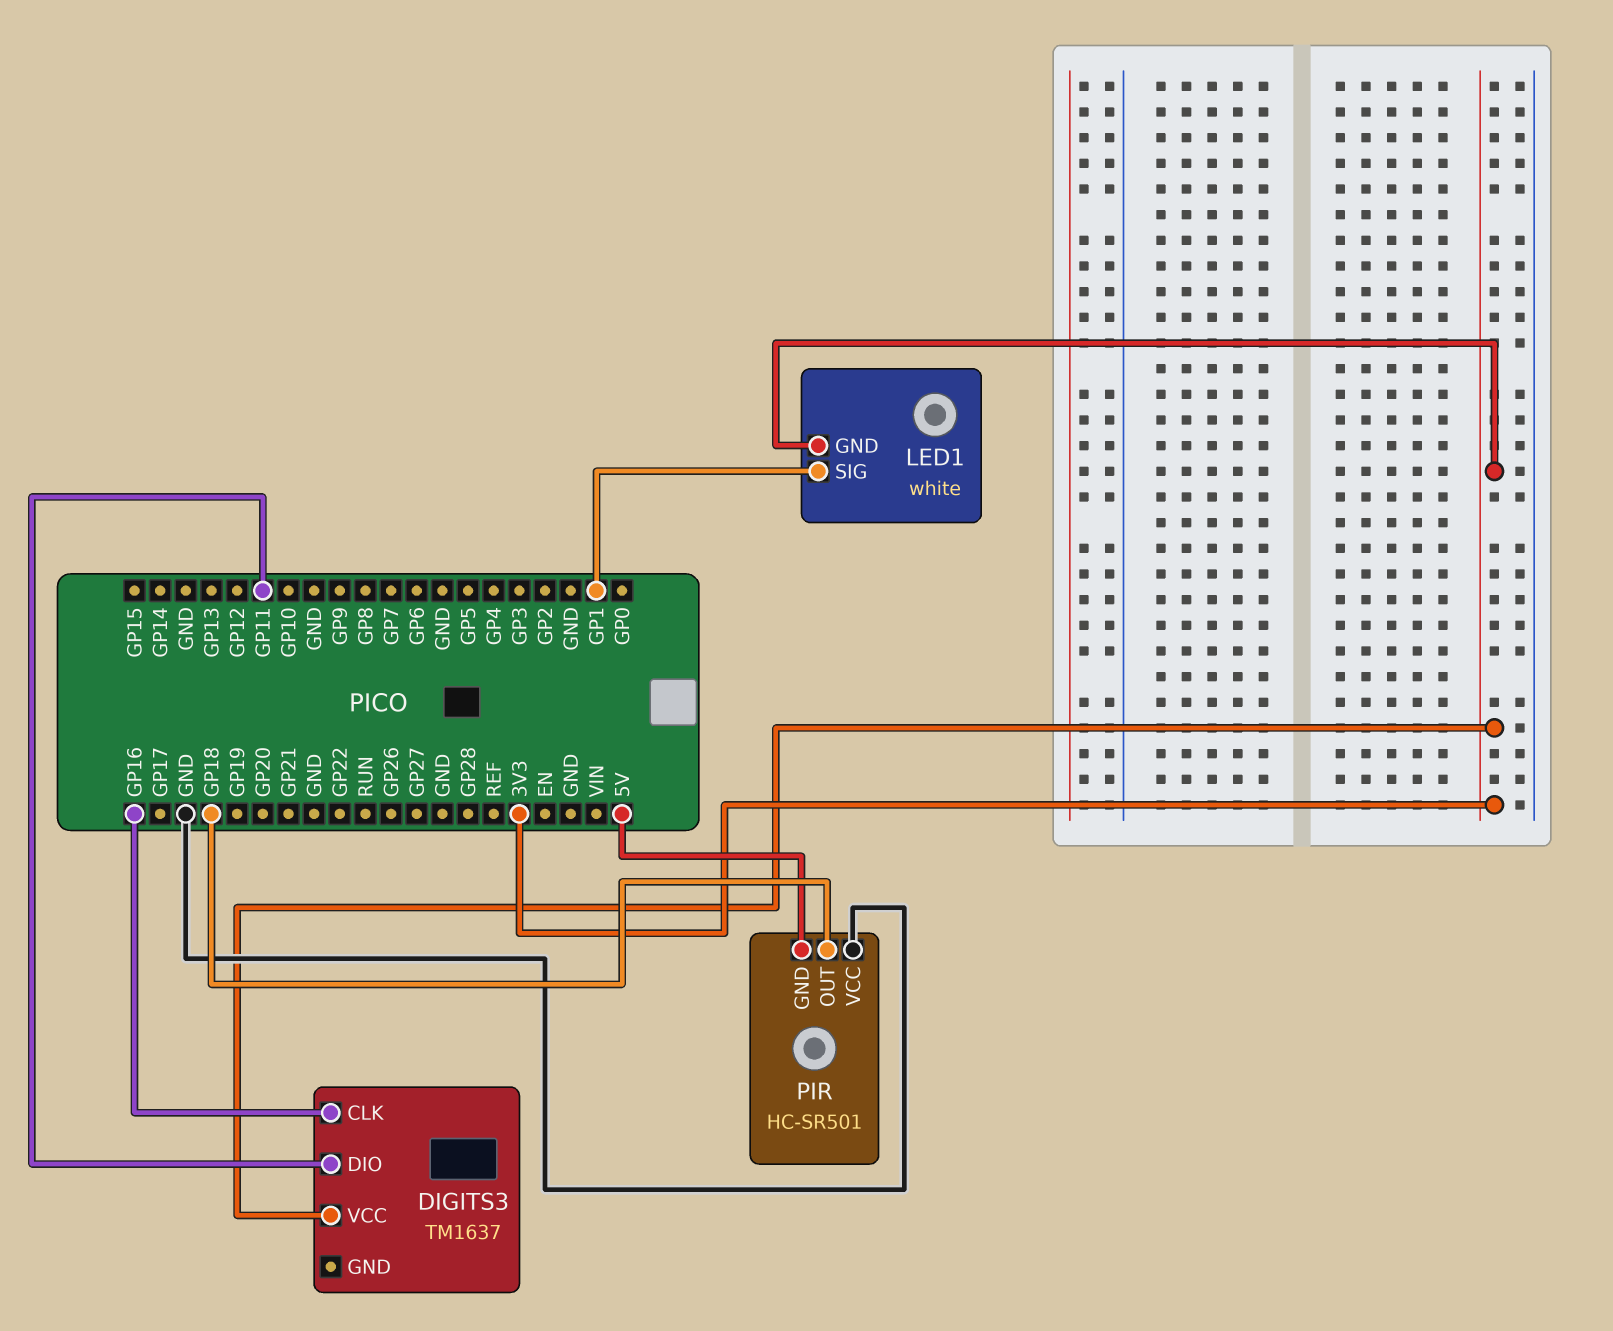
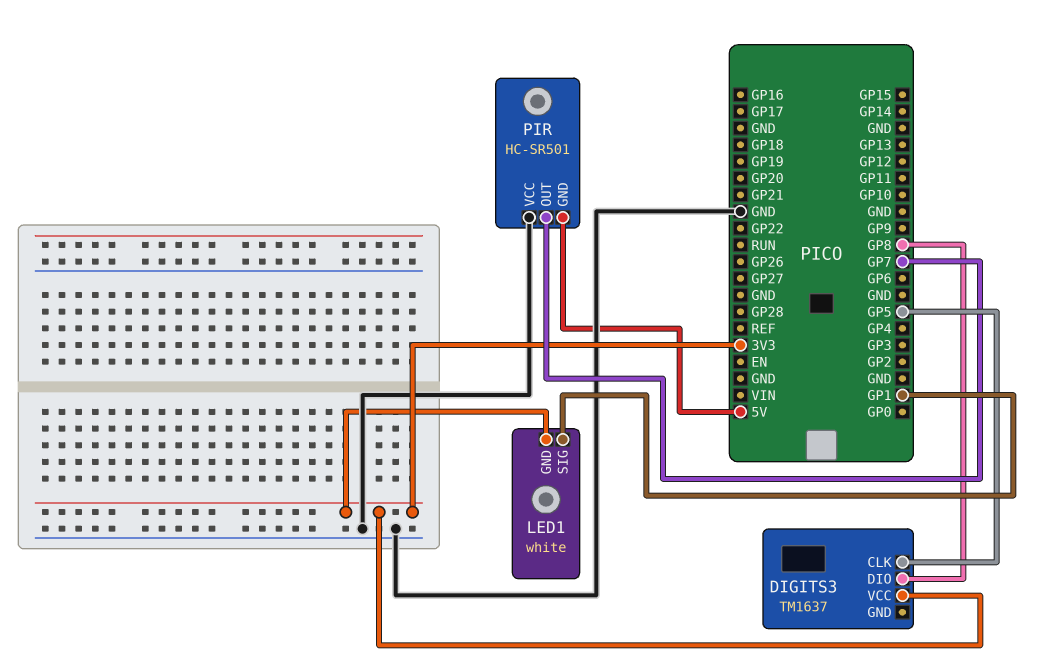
DIGITS3 pin CLK: GP16 -> GP5
DIGITS3 pin DIO: GP11 -> GP8
PIR pin OUT: GP18 -> GP7

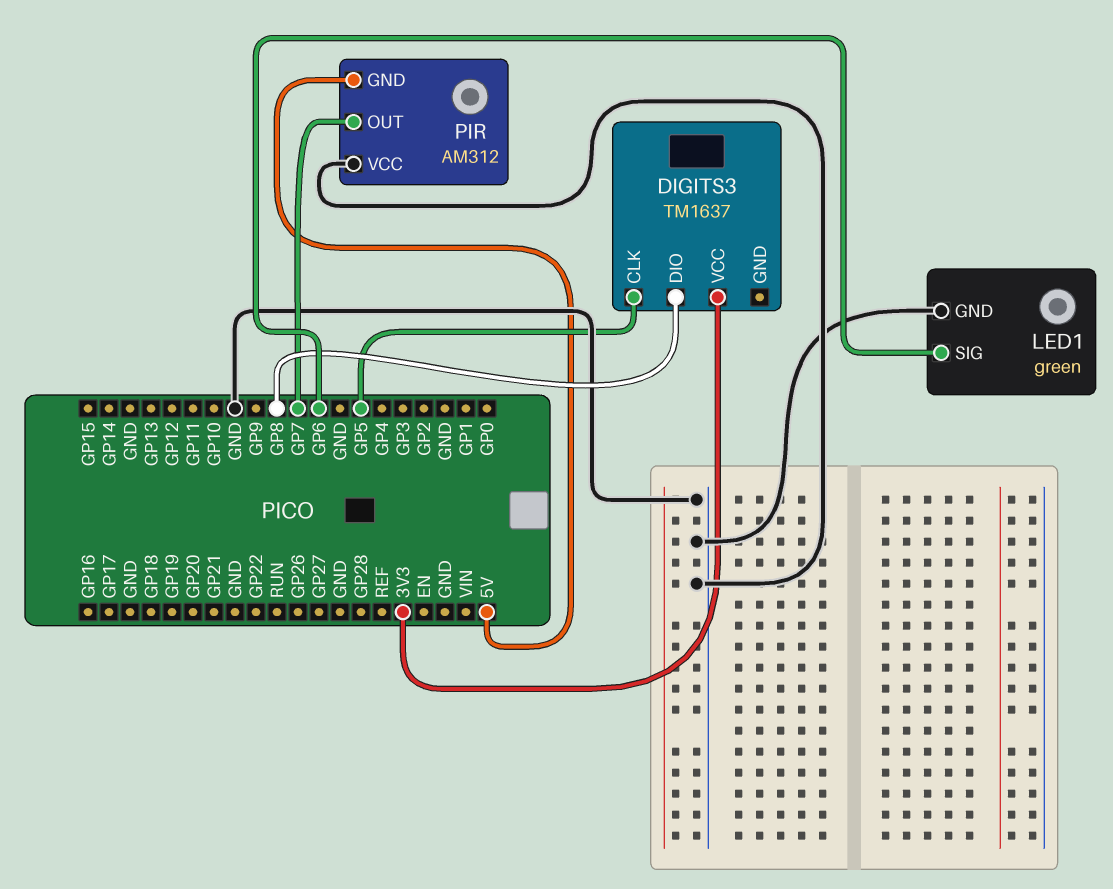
LED1: white -> green
LED1 pin GND: 3V3 -> GND
LED1 pin SIG: GP1 -> GP6
PIR: HC-SR501 -> AM312

